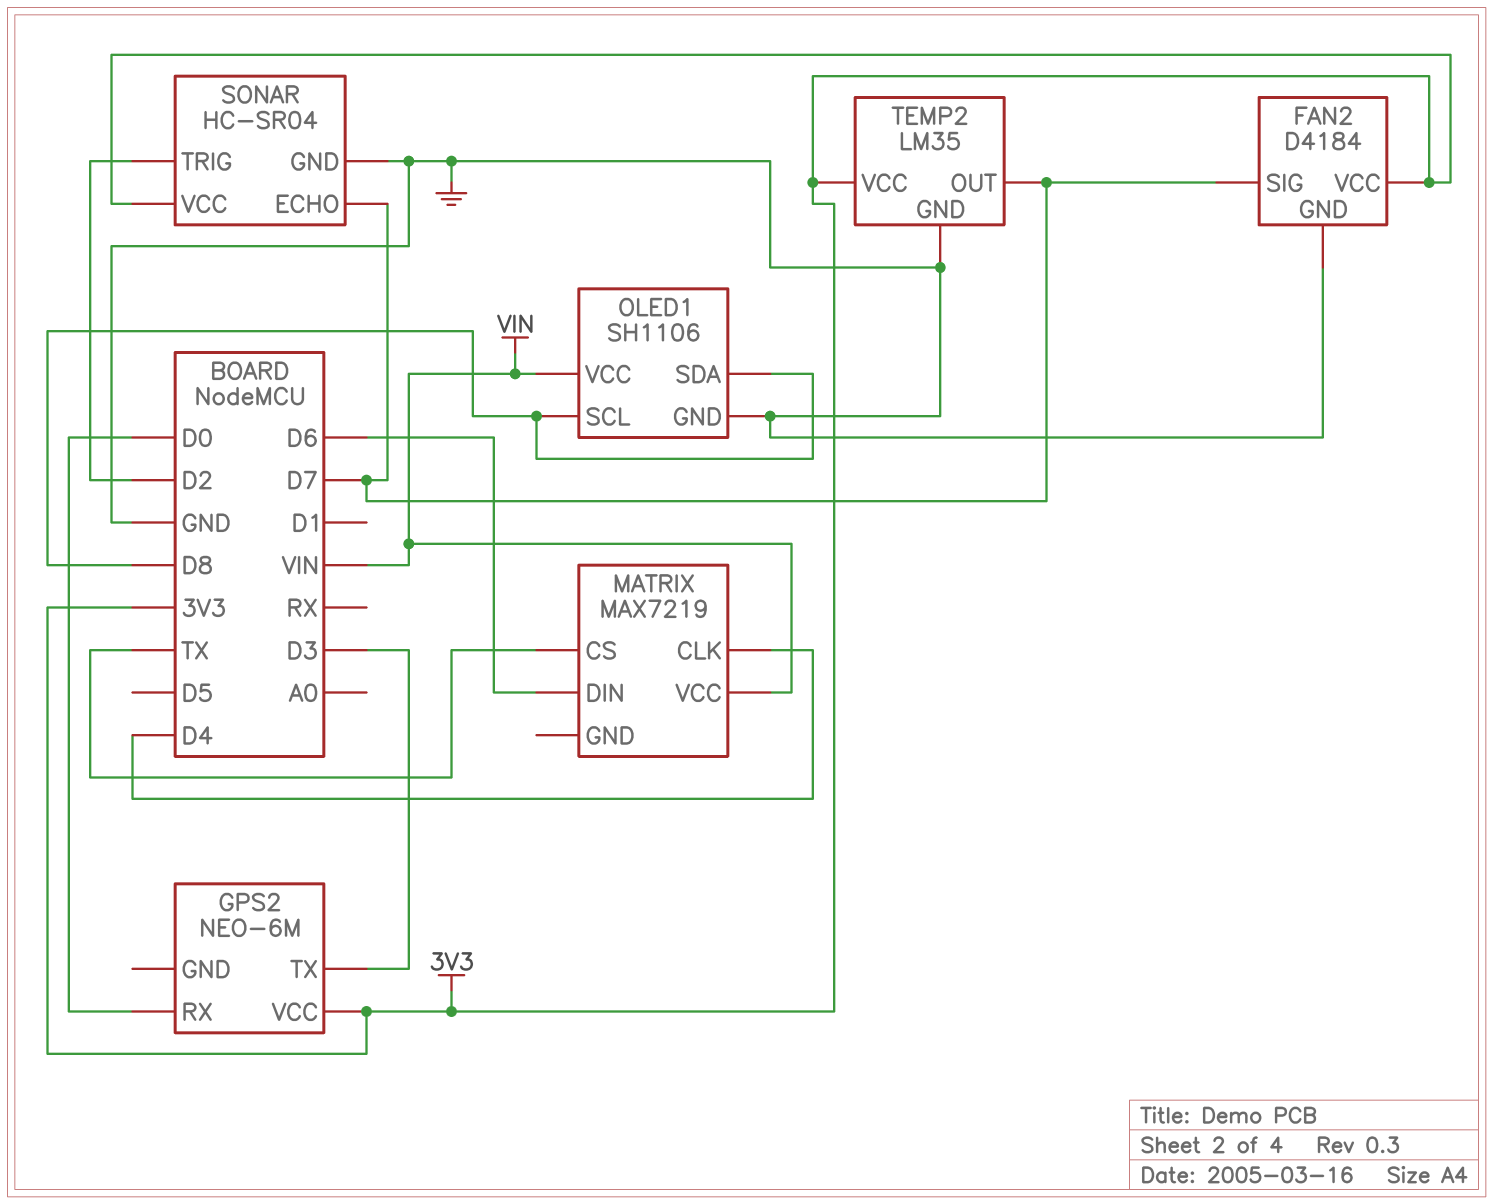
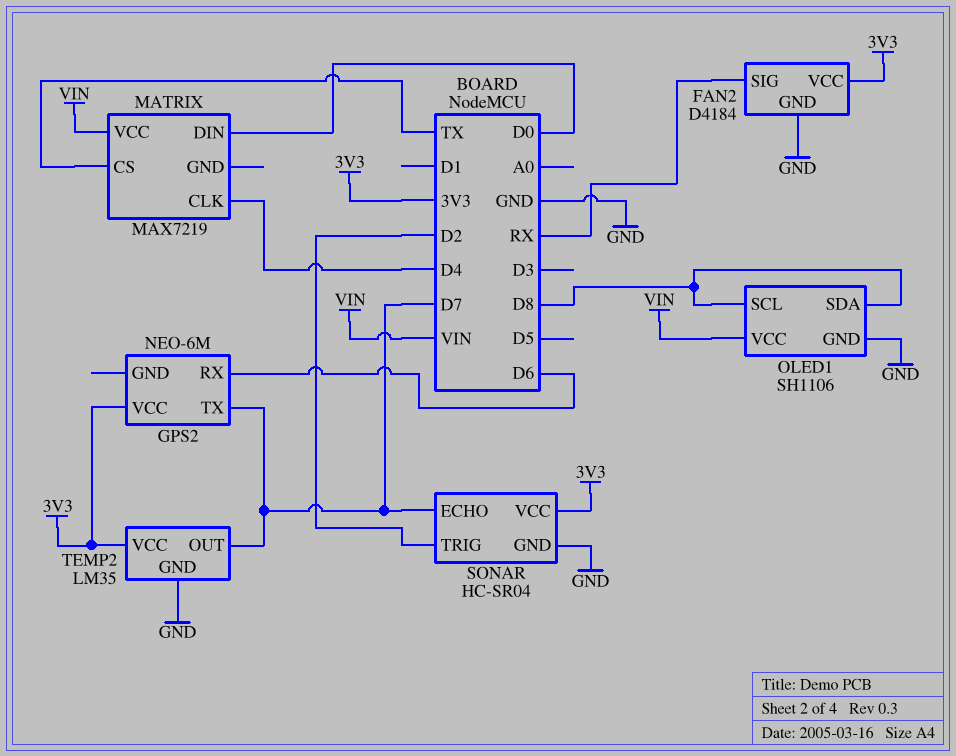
FAN2 pin SIG: D7 -> RX
GPS2 pin RX: D0 -> D6
GPS2 pin TX: D3 -> D7
MATRIX pin DIN: D6 -> D0

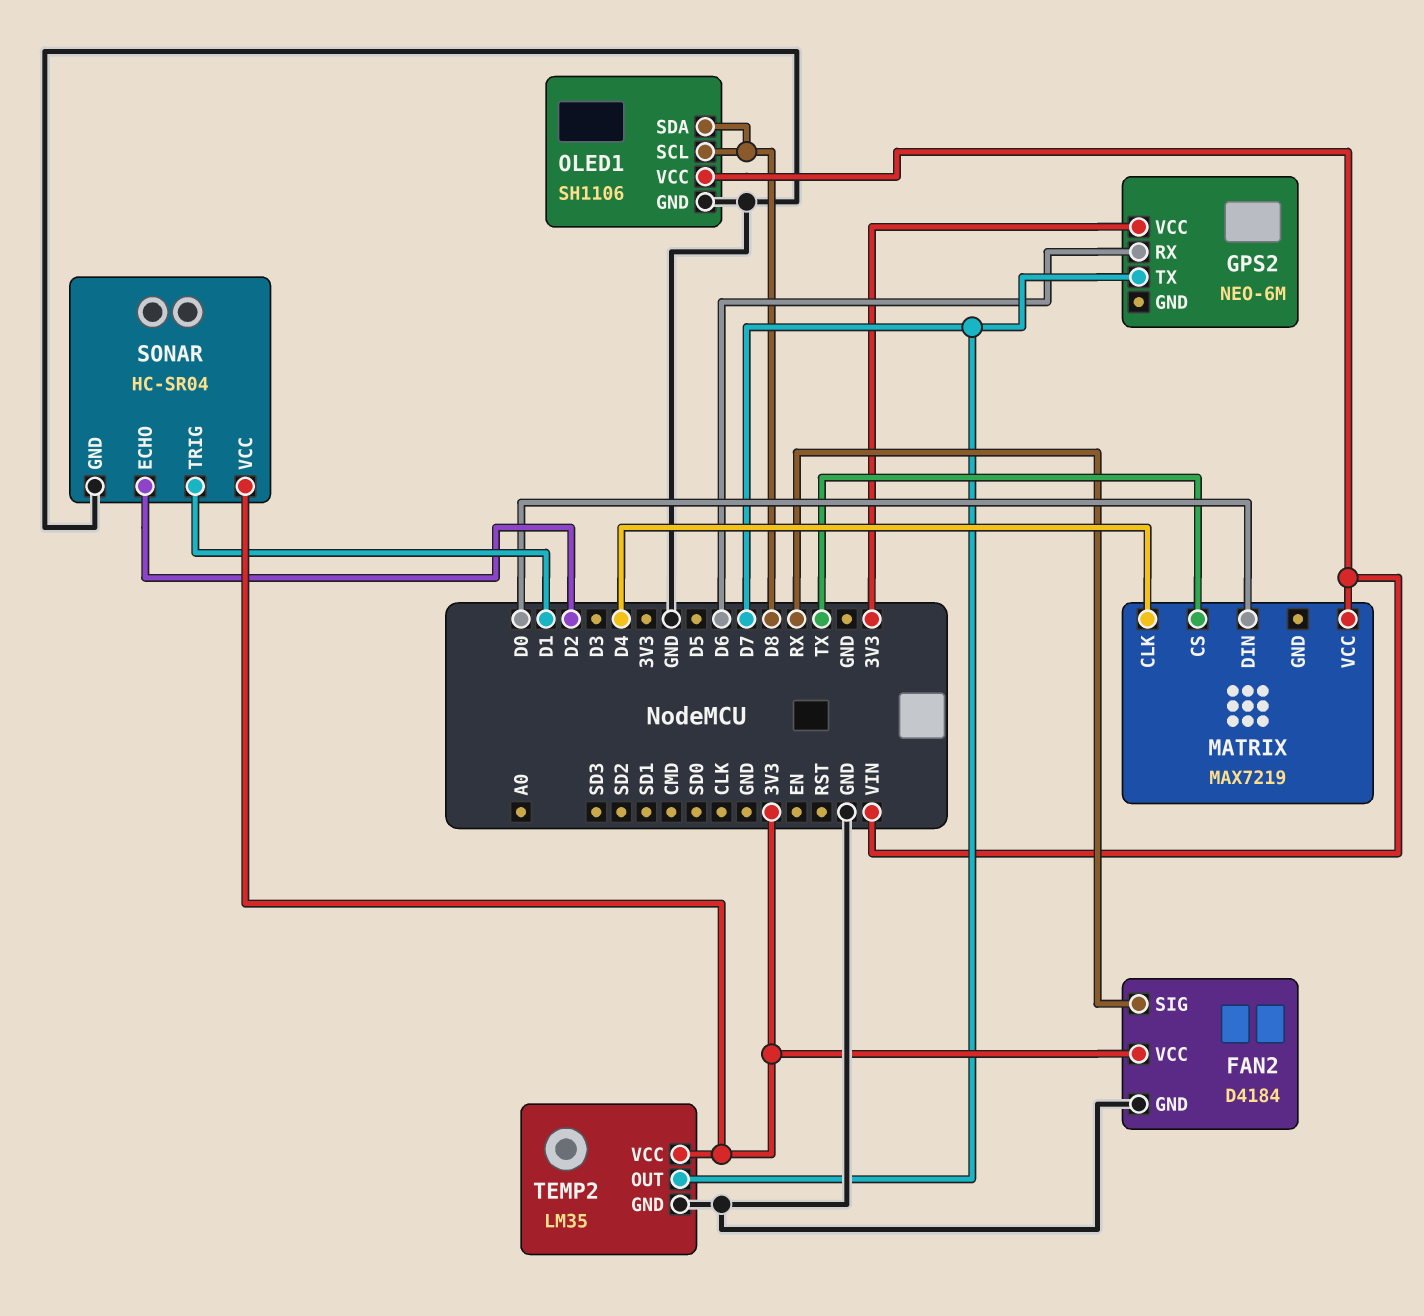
SONAR pin ECHO: D7 -> D2
SONAR pin TRIG: D2 -> D1

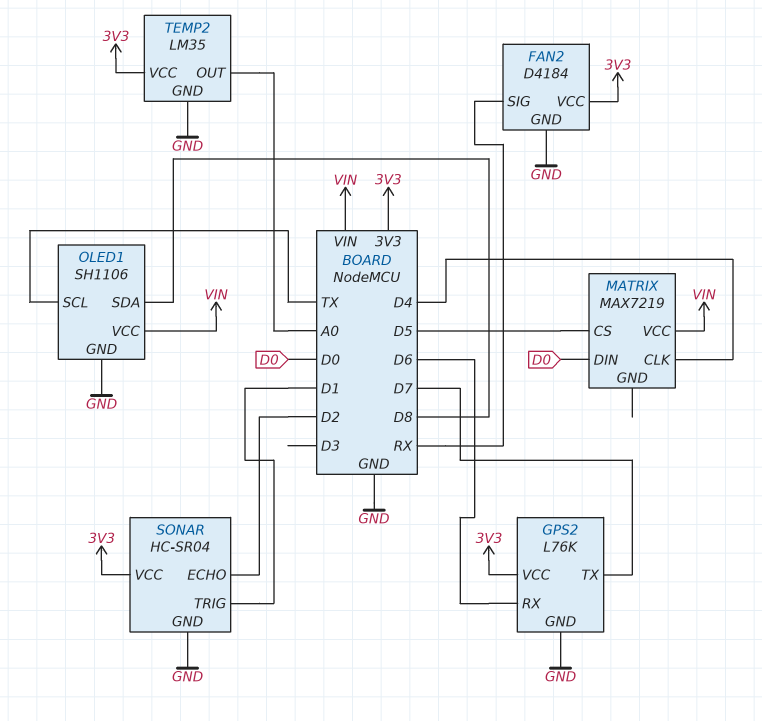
GPS2: NEO-6M -> L76K
GPS2 pin GND: none -> GND
MATRIX pin CS: TX -> D5
OLED1 pin SCL: D8 -> TX
TEMP2 pin OUT: D7 -> A0

